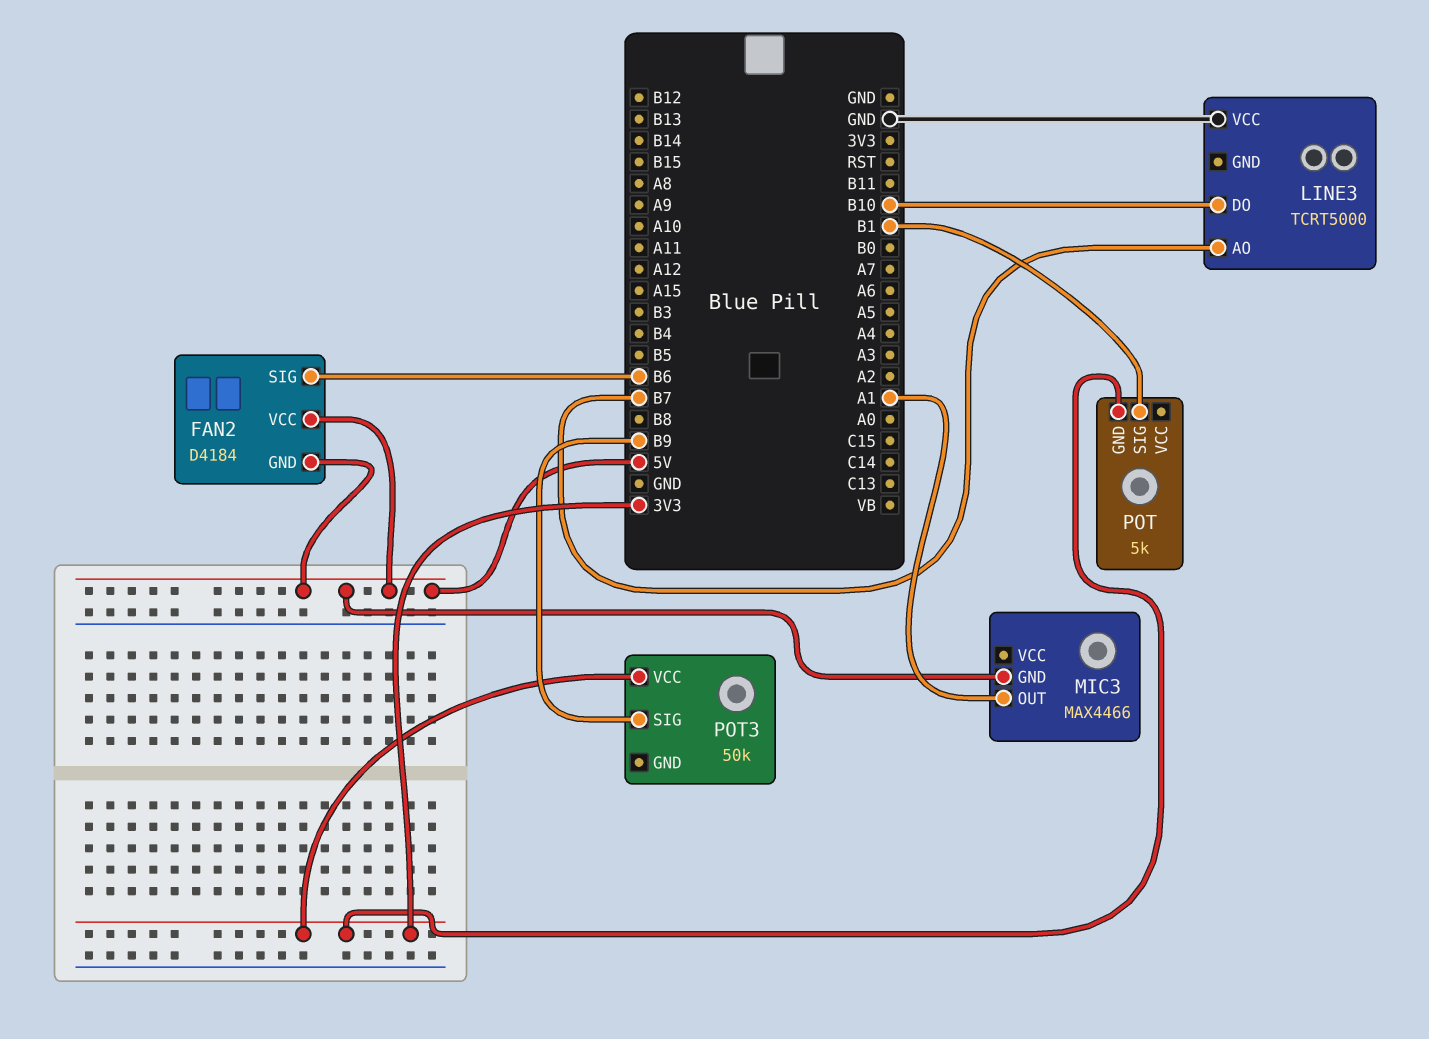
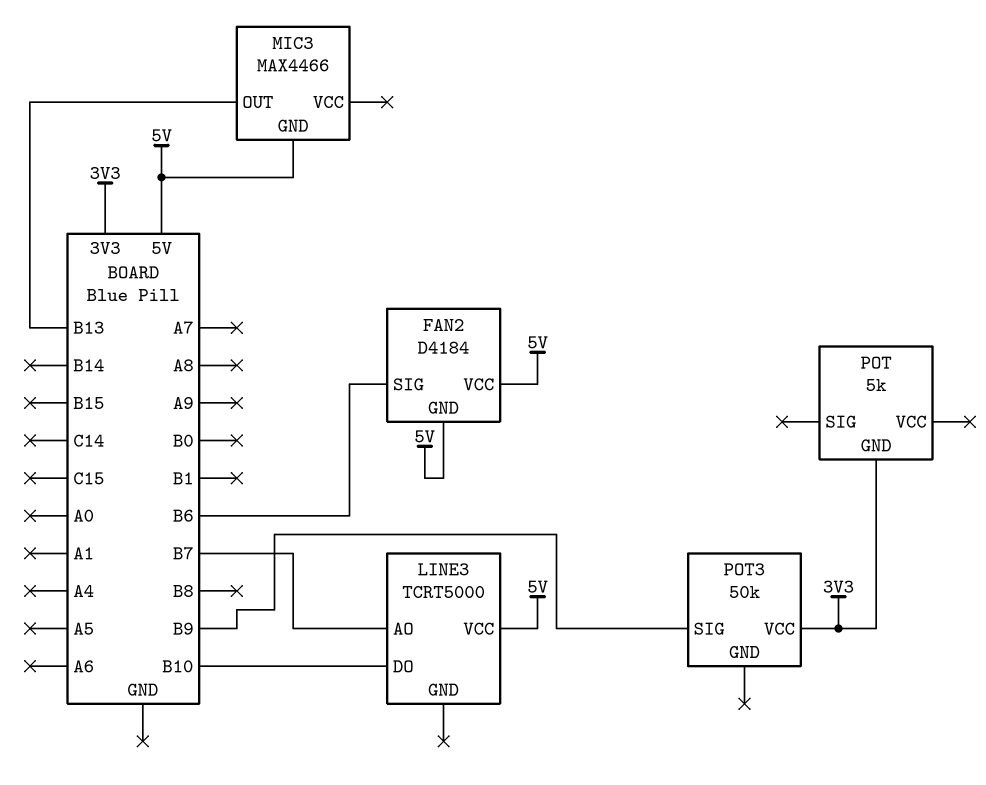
LINE3 pin VCC: GND -> 5V
MIC3 pin OUT: A1 -> B13
POT pin SIG: B1 -> none

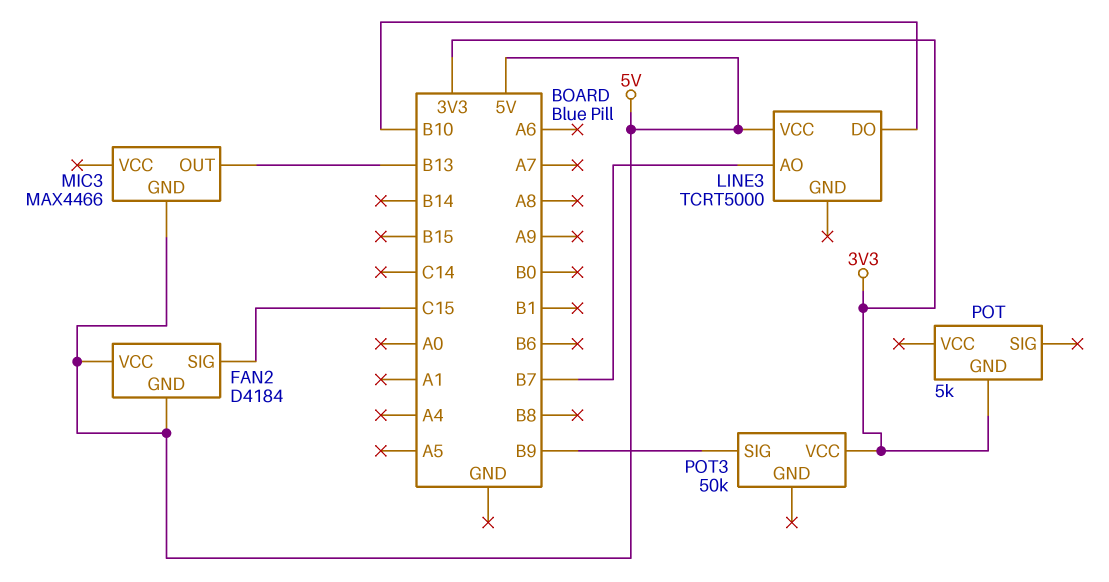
FAN2 pin SIG: B6 -> C15

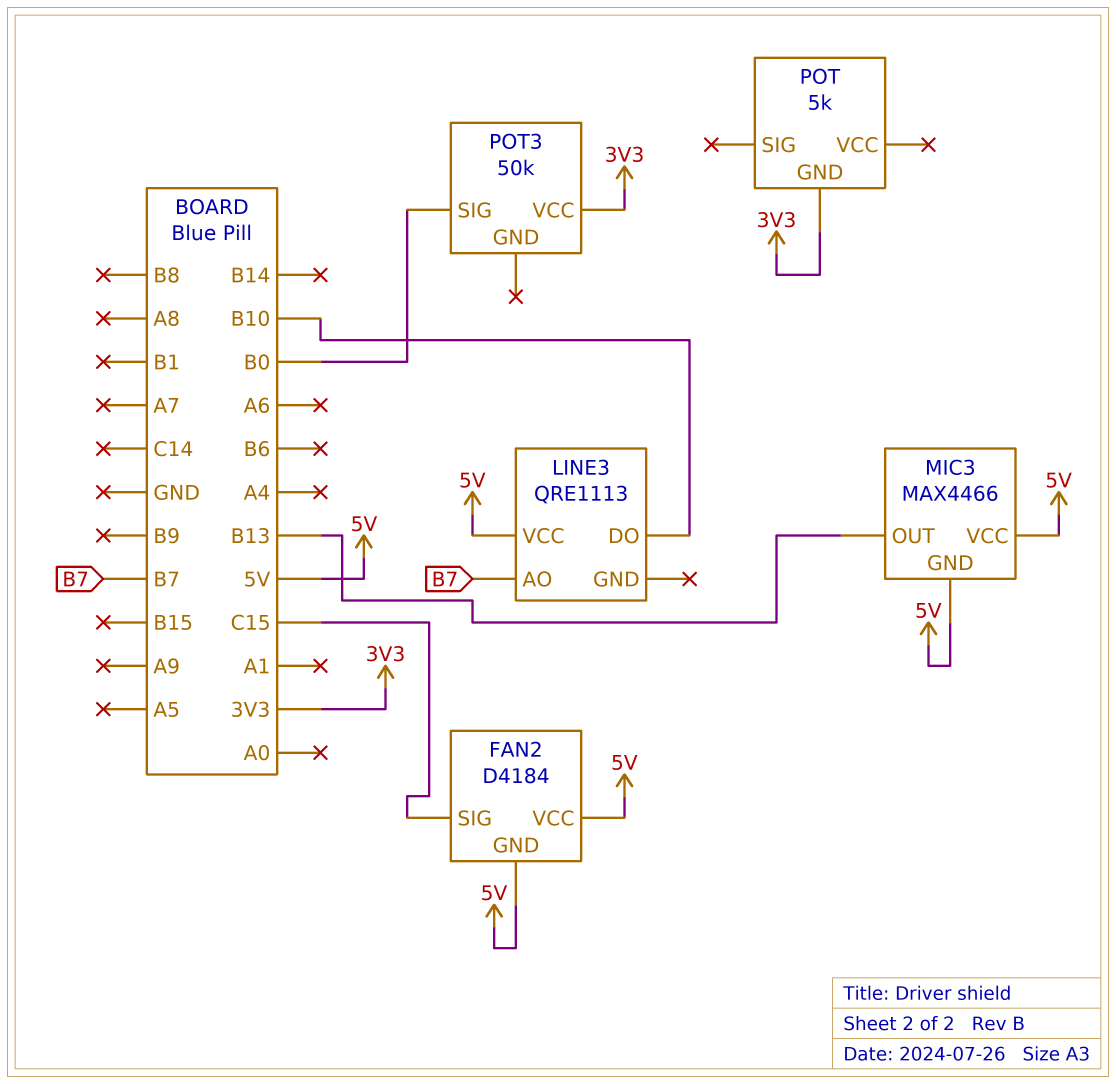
LINE3: TCRT5000 -> QRE1113
MIC3 pin VCC: none -> 5V
POT3 pin SIG: B9 -> B0

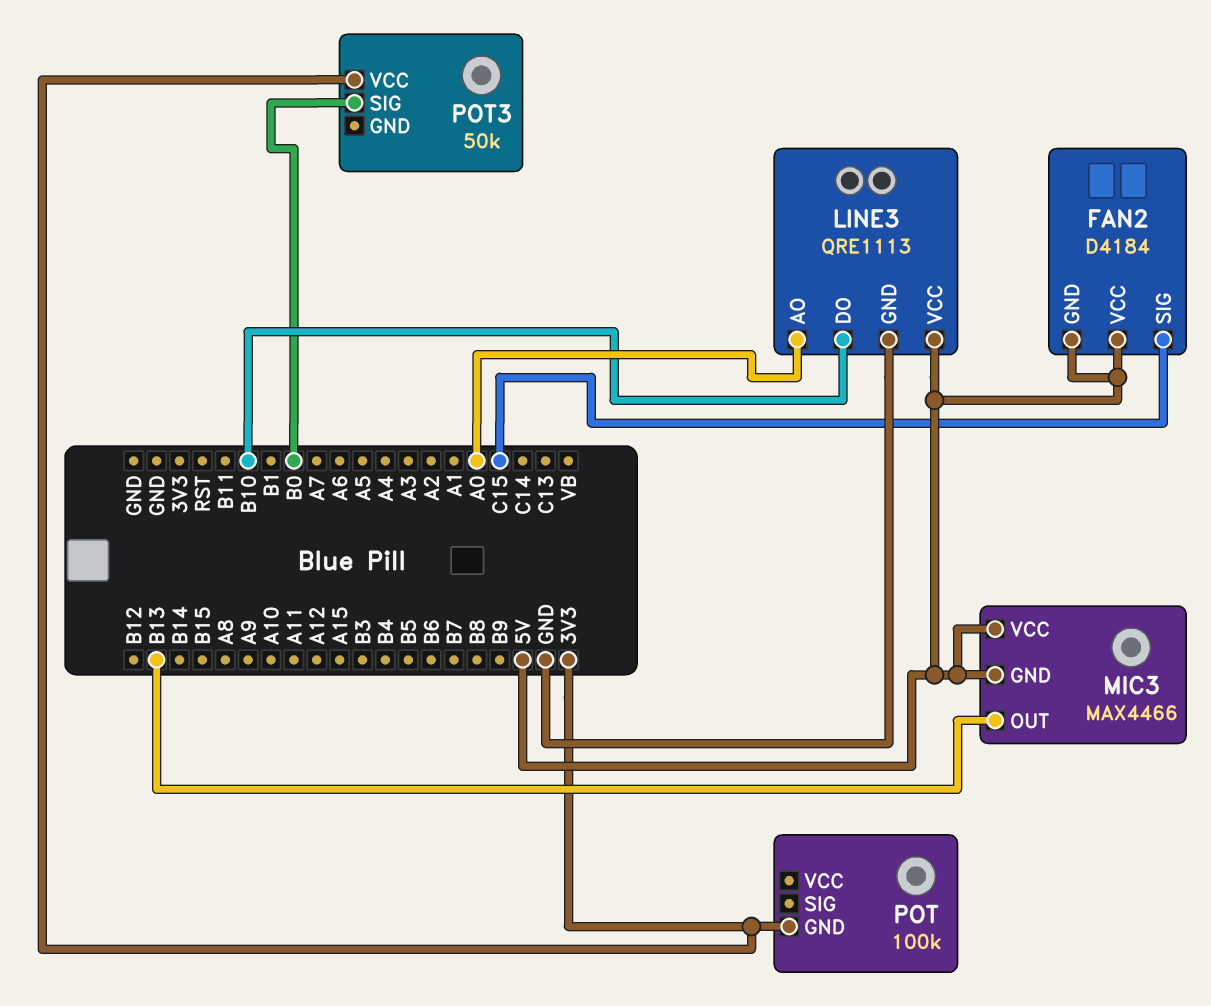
LINE3 pin AO: B7 -> A0
LINE3 pin GND: none -> GND
POT: 5k -> 100k

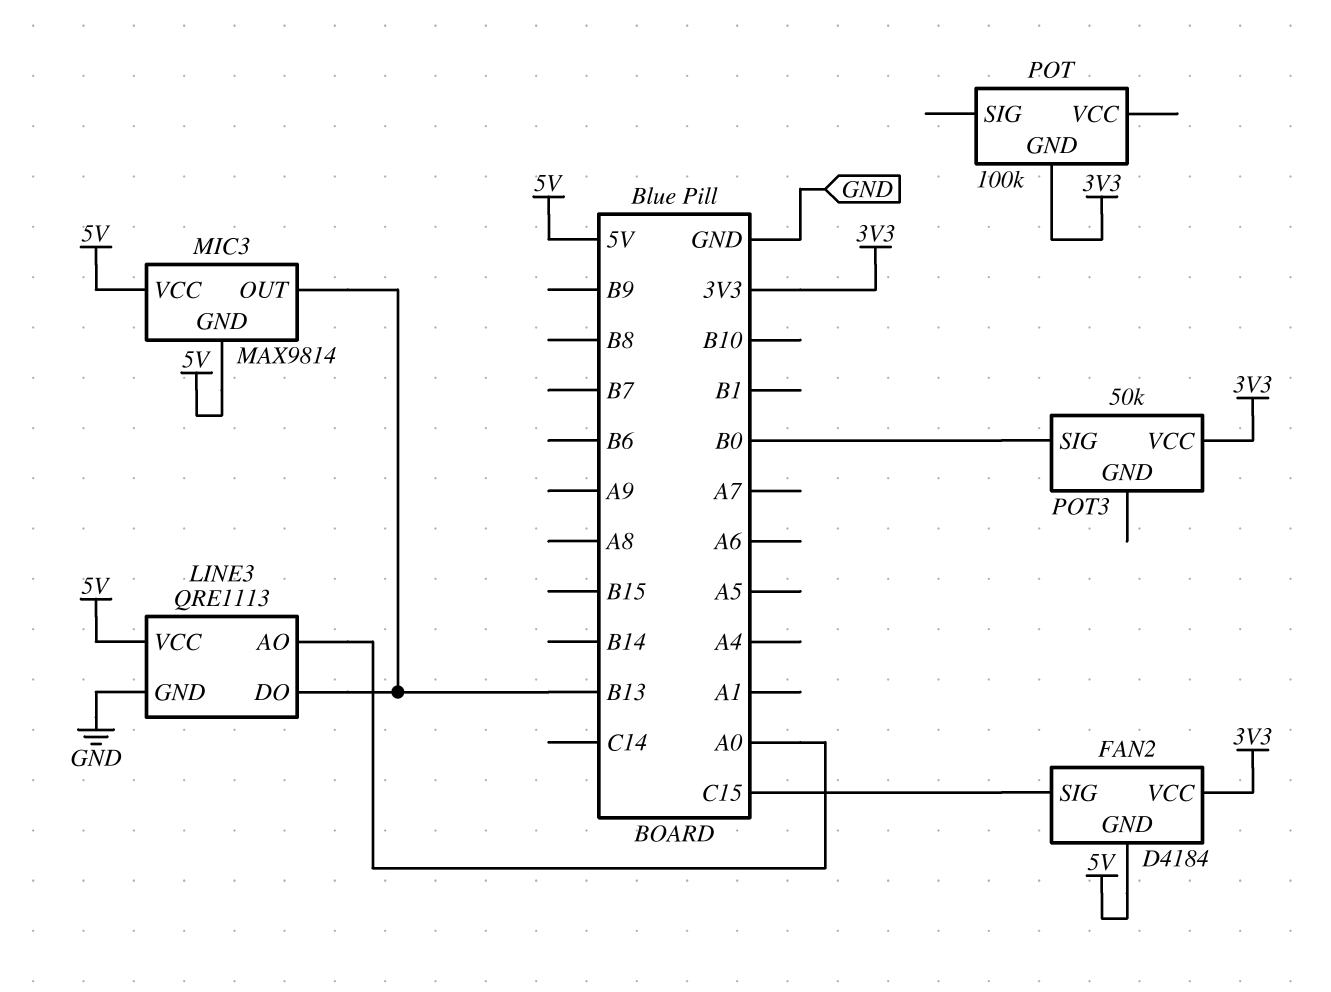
FAN2 pin VCC: 5V -> 3V3
LINE3 pin DO: B10 -> B13
MIC3: MAX4466 -> MAX9814

